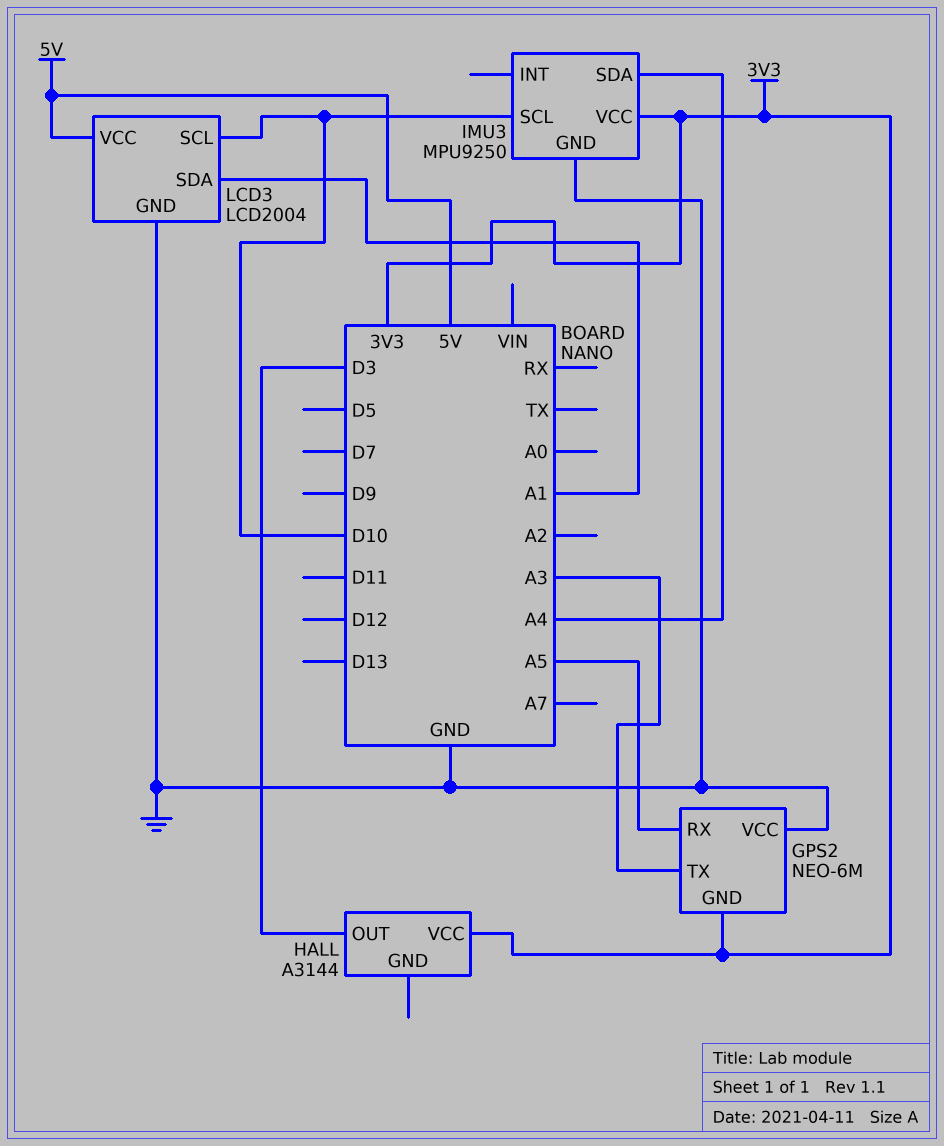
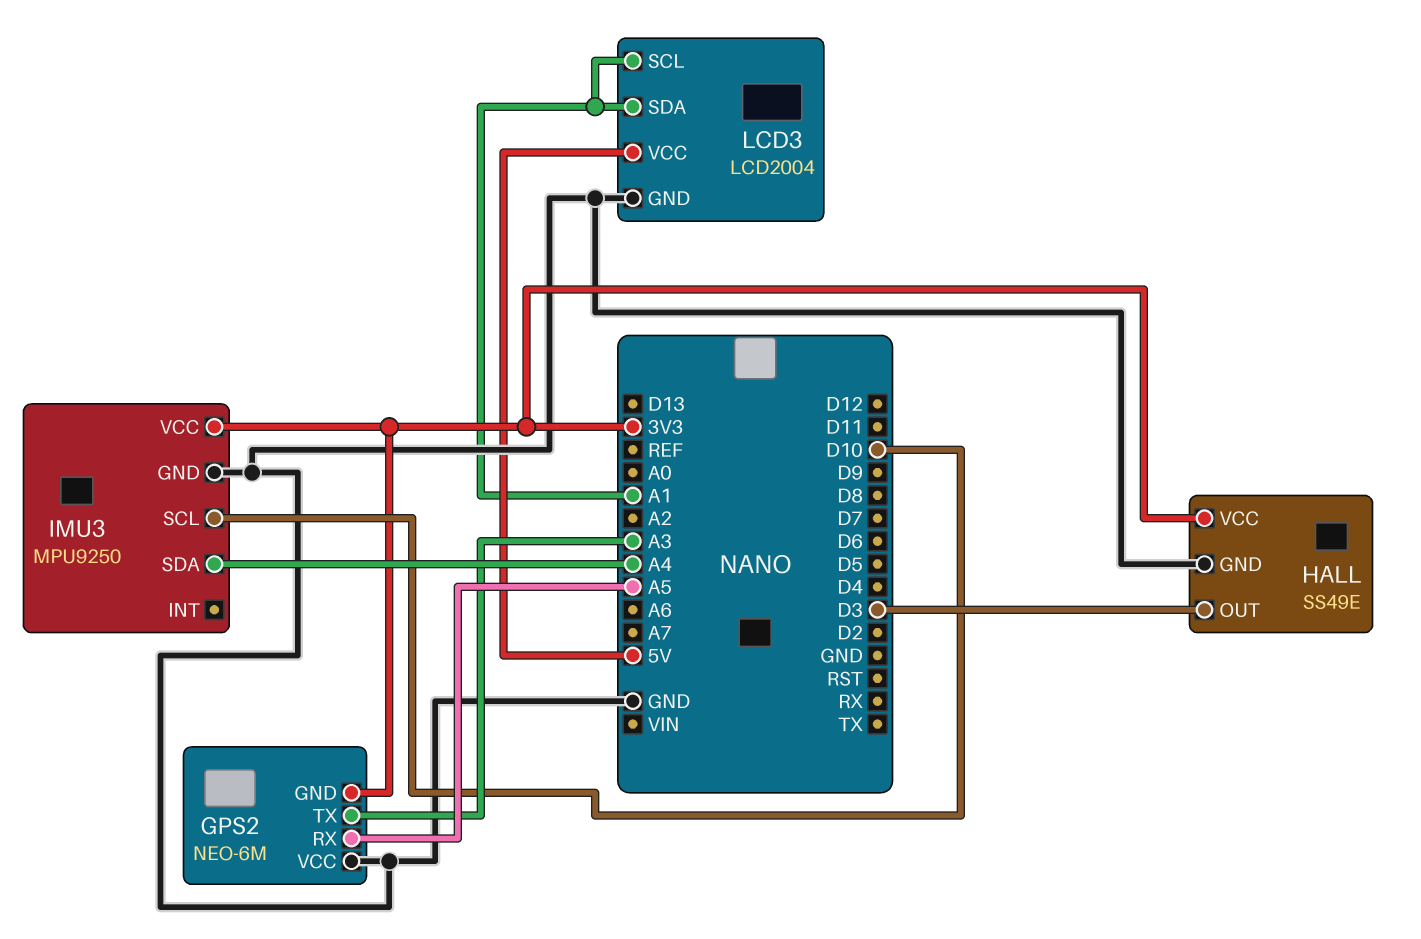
HALL: A3144 -> SS49E
HALL pin GND: none -> GND
LCD3 pin SCL: D10 -> A1

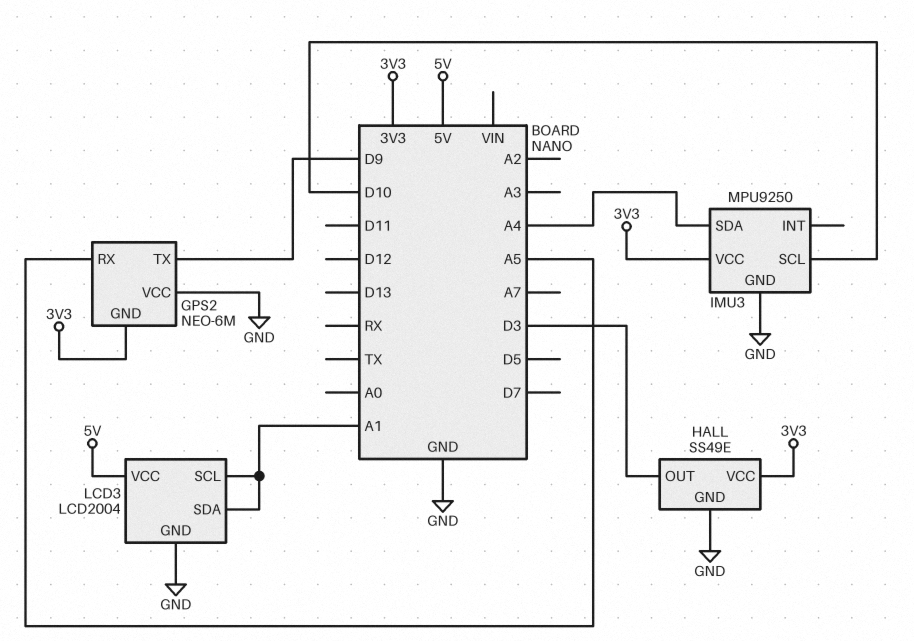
GPS2 pin TX: A3 -> D9

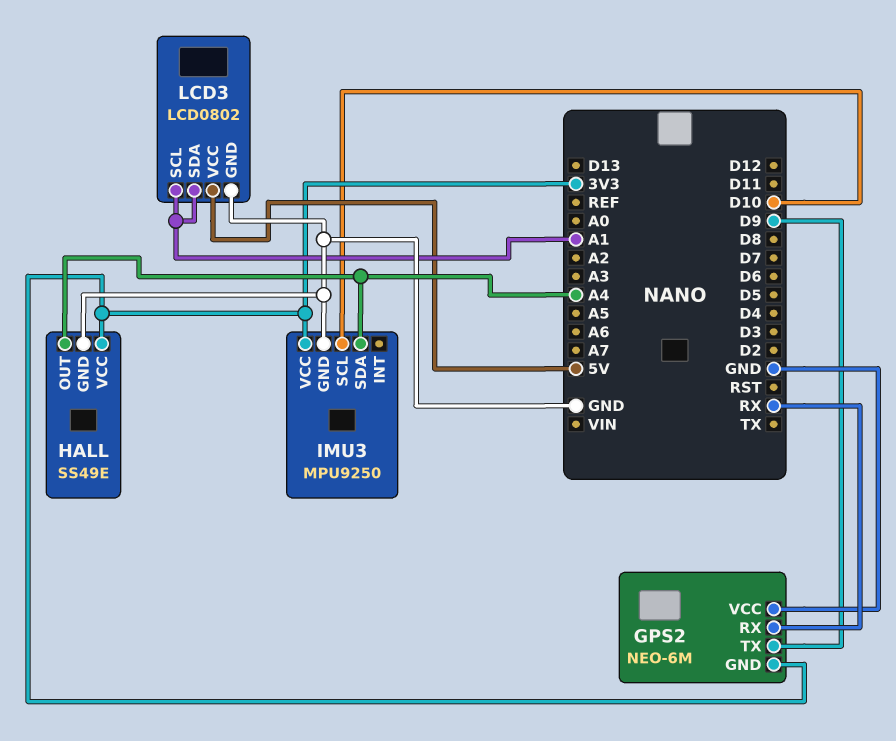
GPS2 pin RX: A5 -> RX
HALL pin OUT: D3 -> A4
LCD3: LCD2004 -> LCD0802

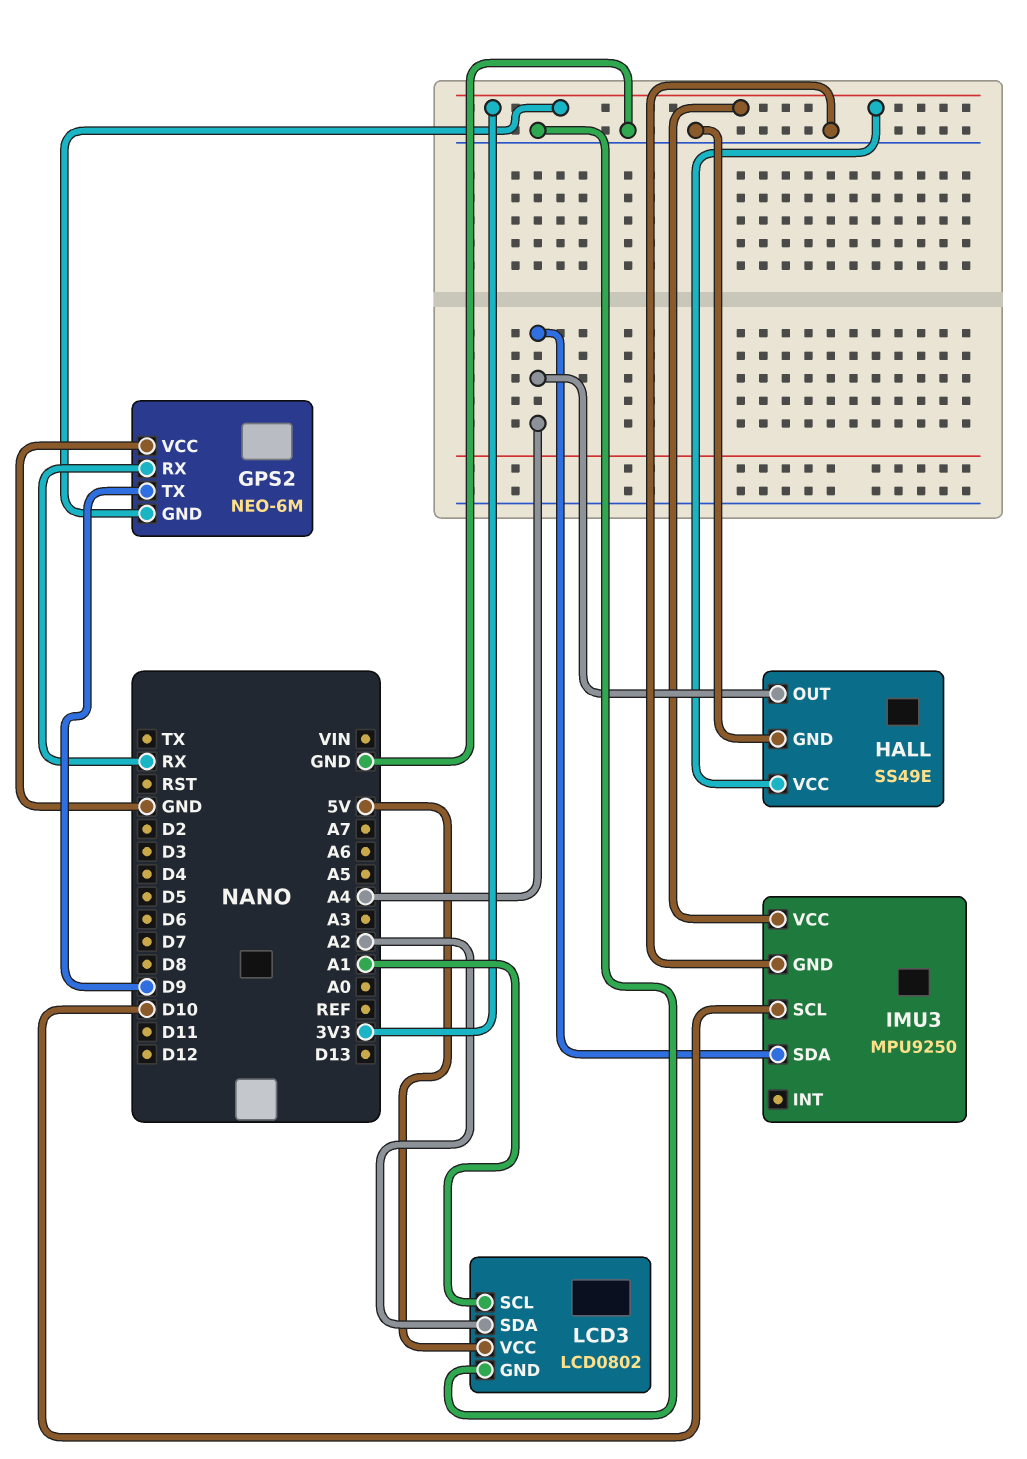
LCD3 pin SDA: A1 -> A2

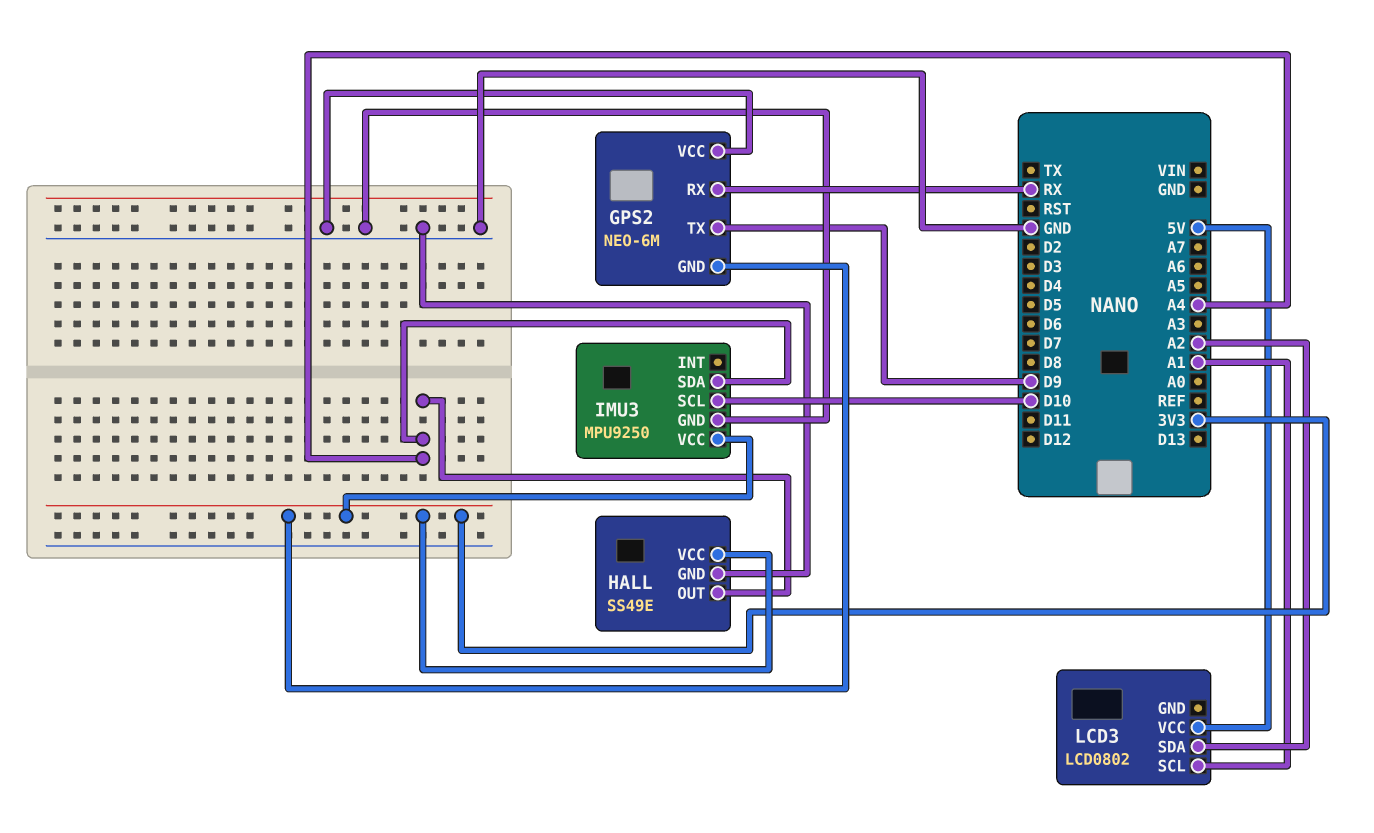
LCD3 pin GND: GND -> none

